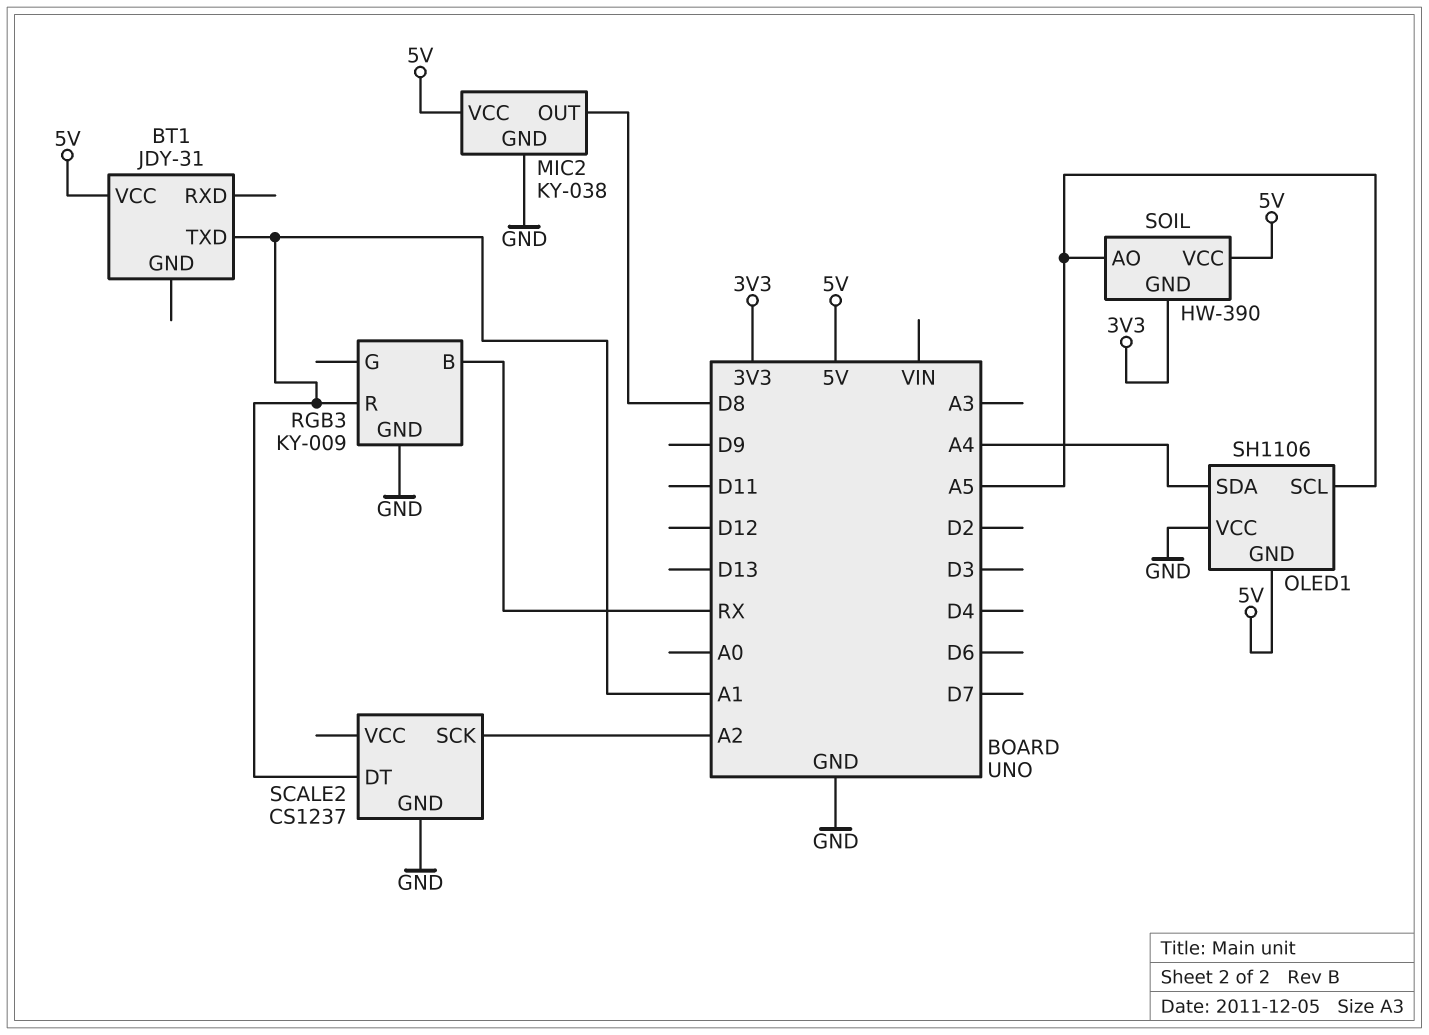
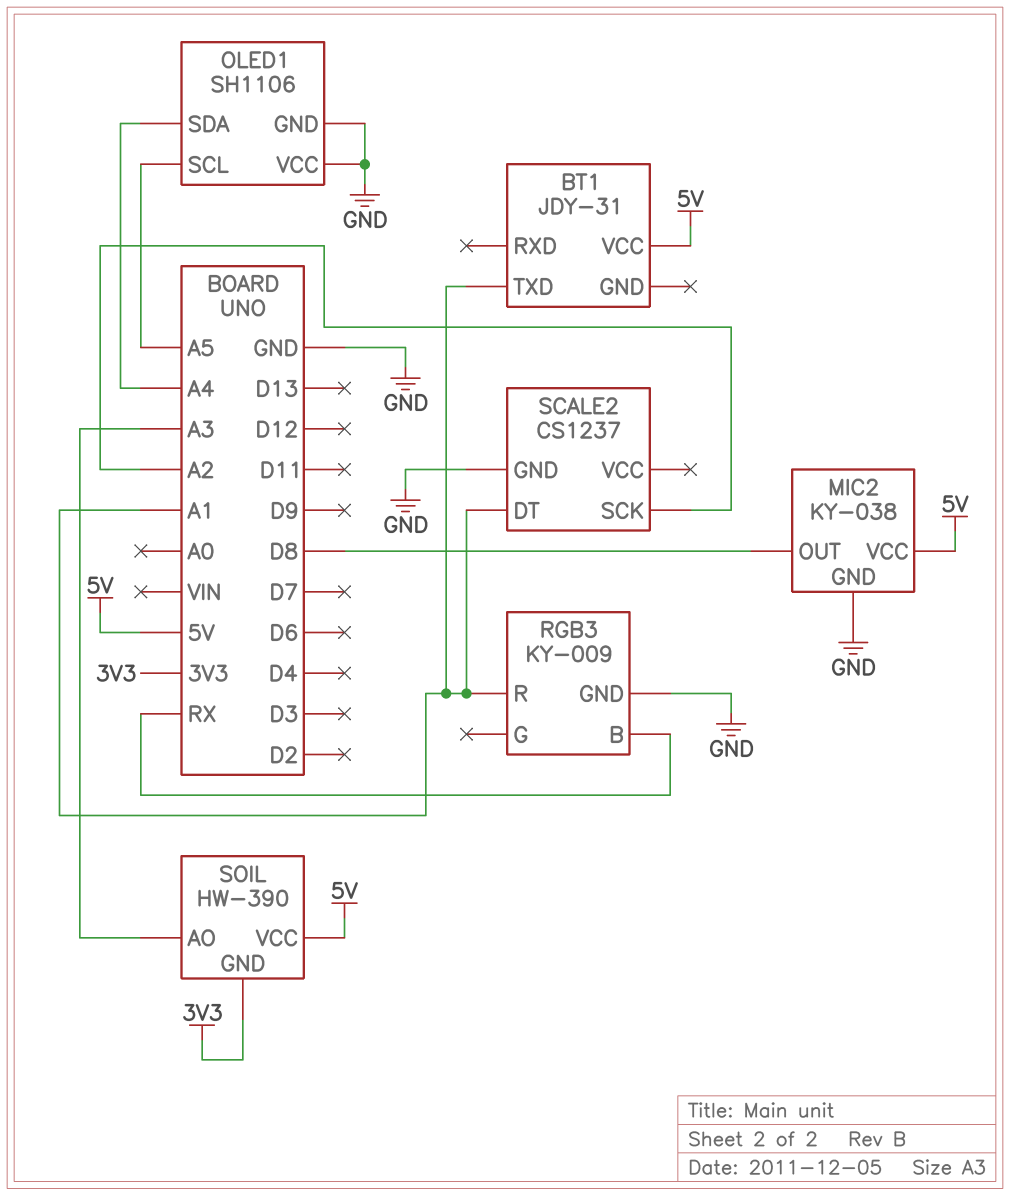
OLED1 pin GND: 5V -> GND
SOIL pin AO: A5 -> A3

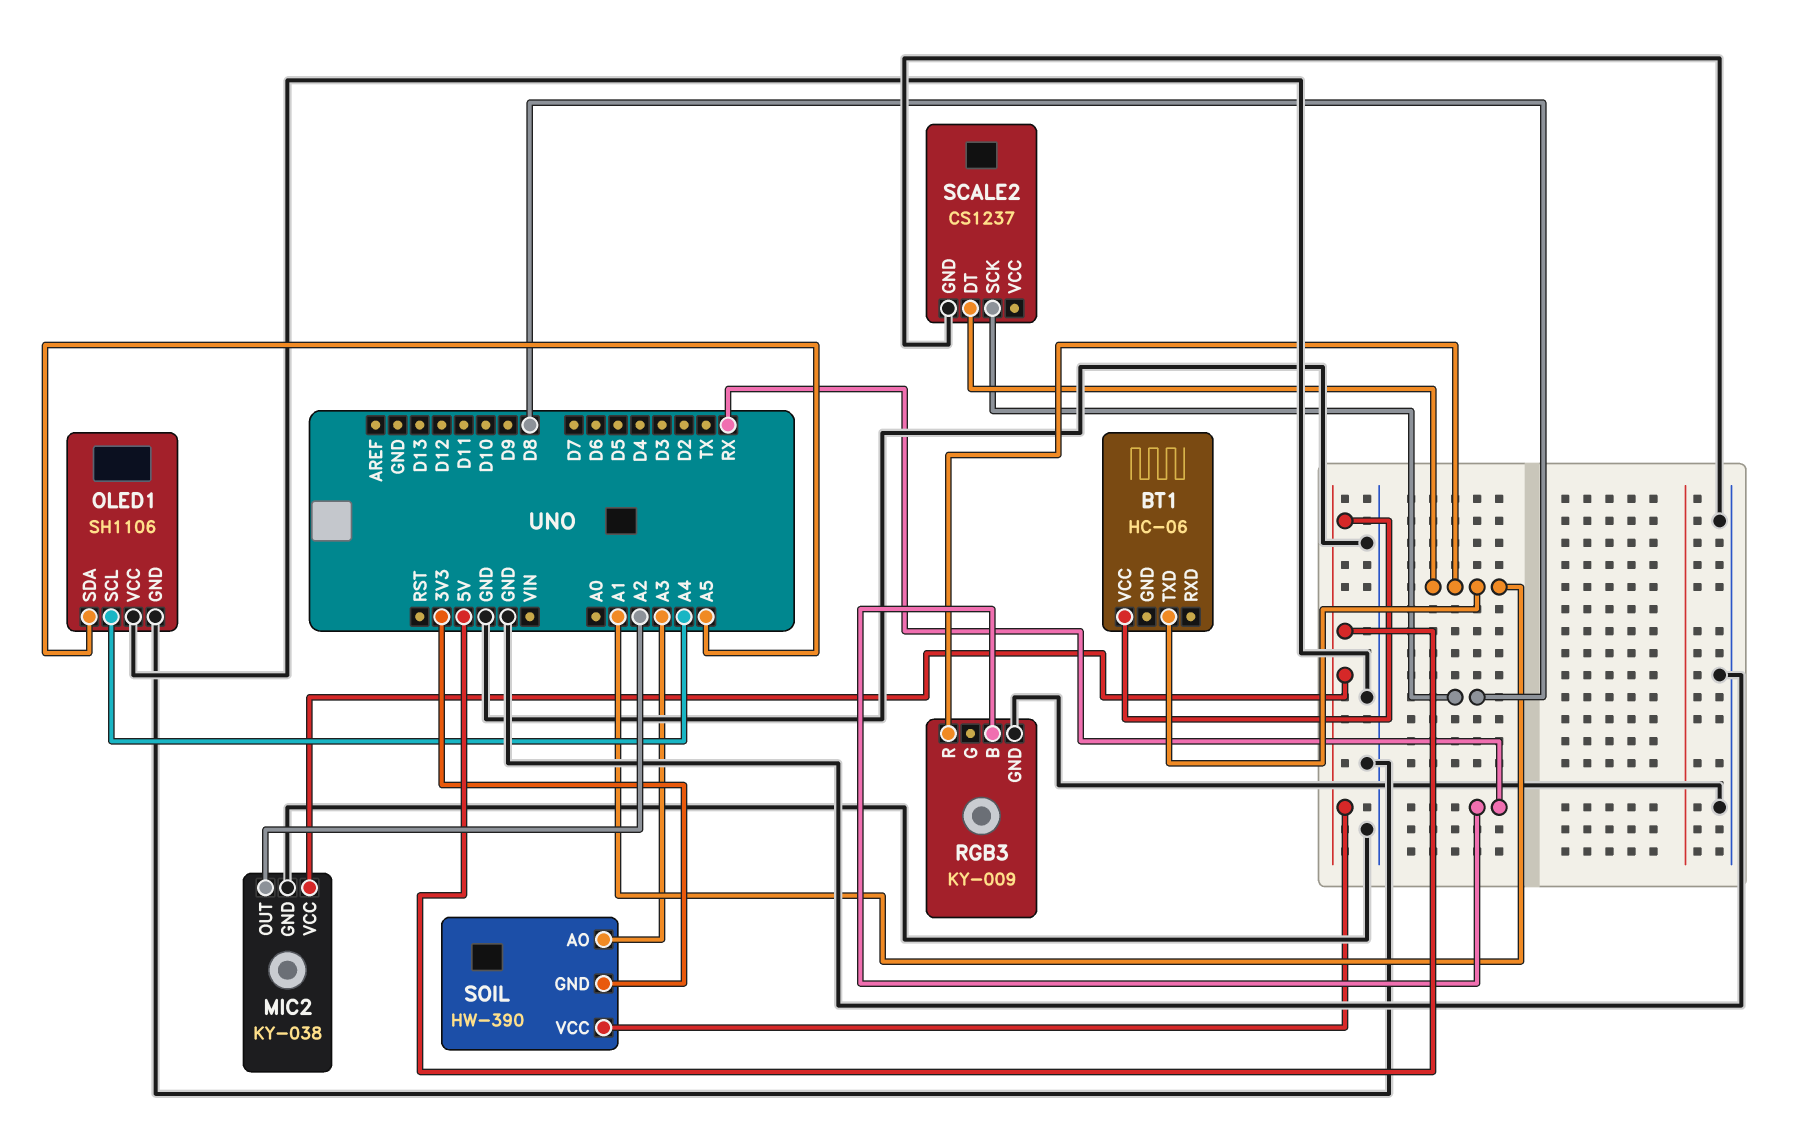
BT1: JDY-31 -> HC-06
MIC2 pin OUT: D8 -> A2
OLED1 pin SCL: A5 -> A4
OLED1 pin SDA: A4 -> A5
SCALE2 pin SCK: A2 -> D8

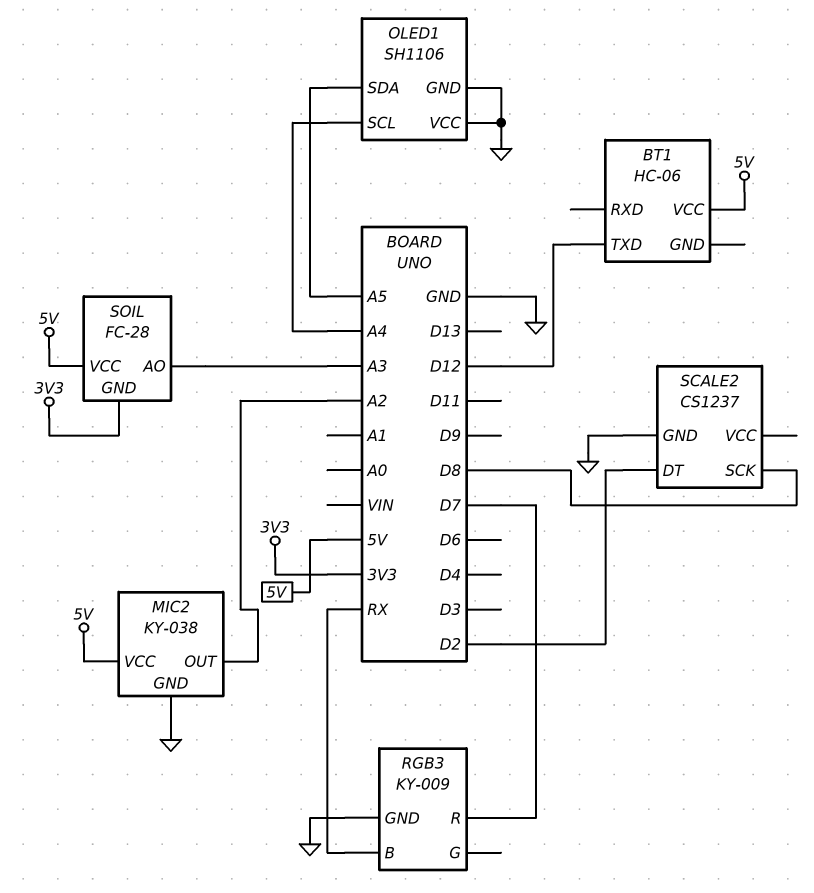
BT1 pin TXD: A1 -> D12
RGB3 pin R: A1 -> D7
SCALE2 pin DT: A1 -> D2
SOIL: HW-390 -> FC-28

